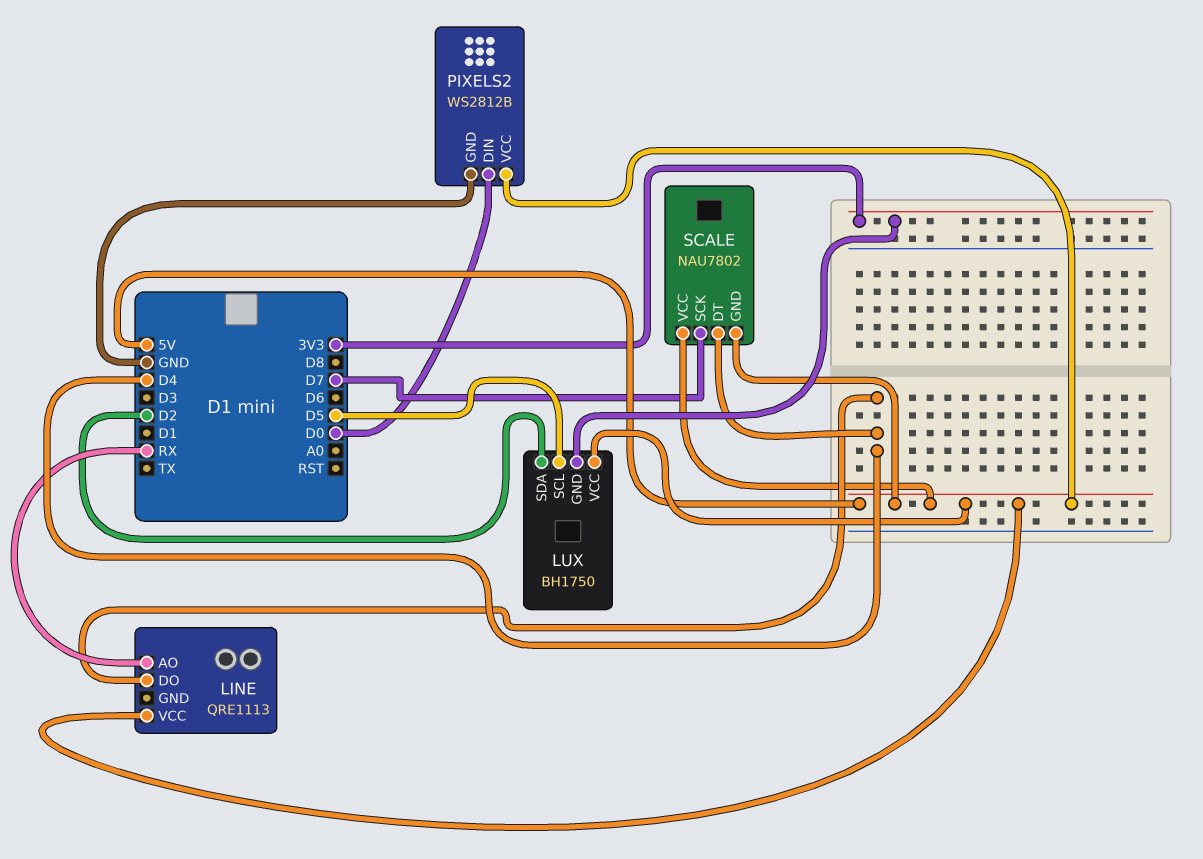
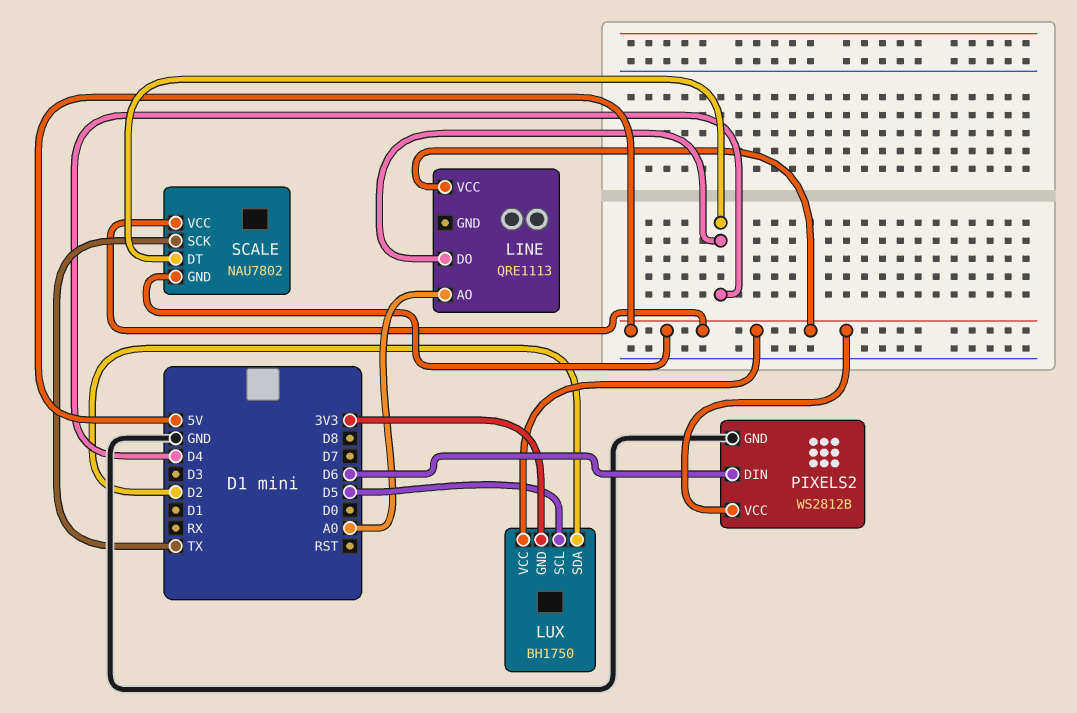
LINE pin AO: RX -> A0
PIXELS2 pin DIN: D0 -> D6
SCALE pin SCK: D7 -> TX

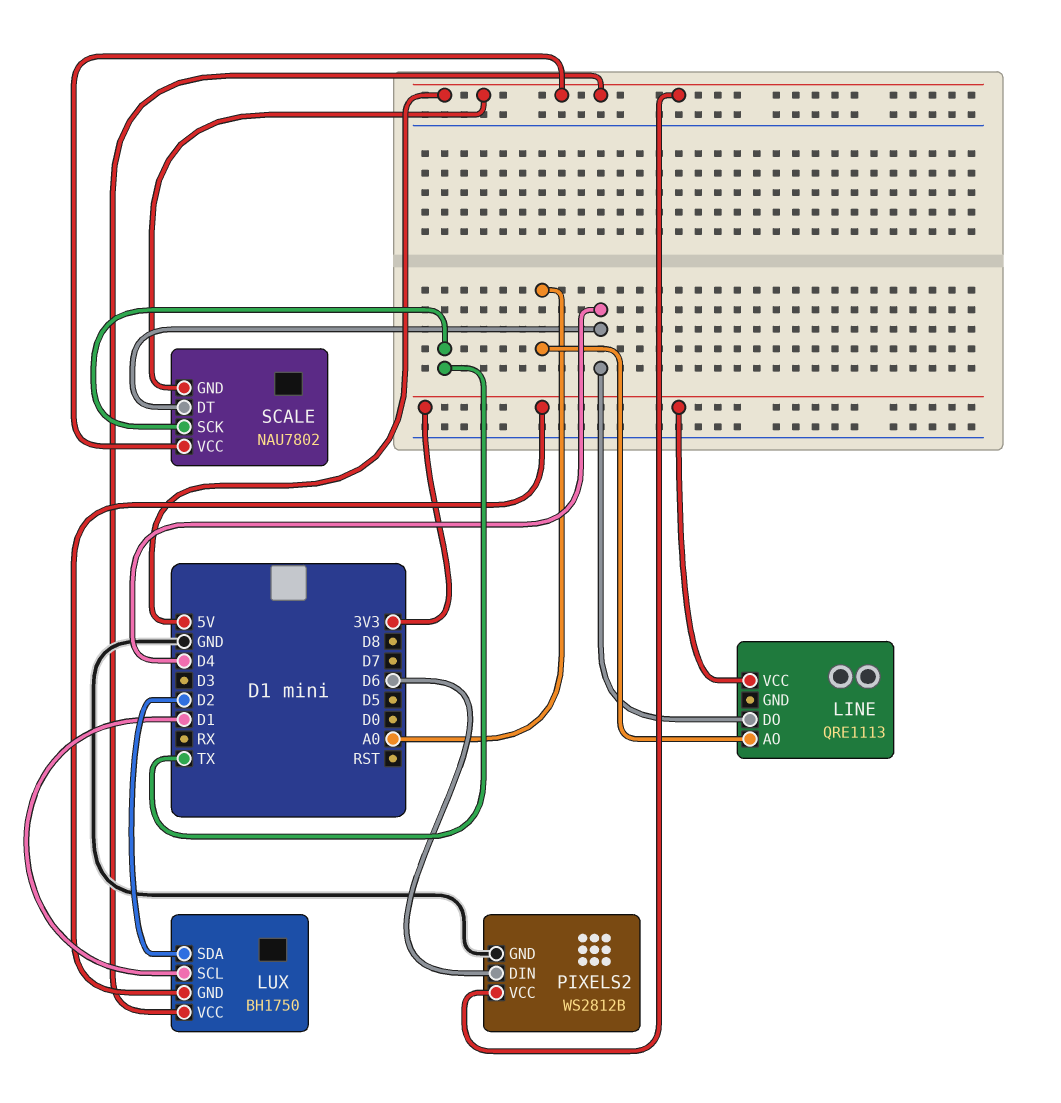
LINE pin VCC: 5V -> 3V3
LUX pin SCL: D5 -> D1

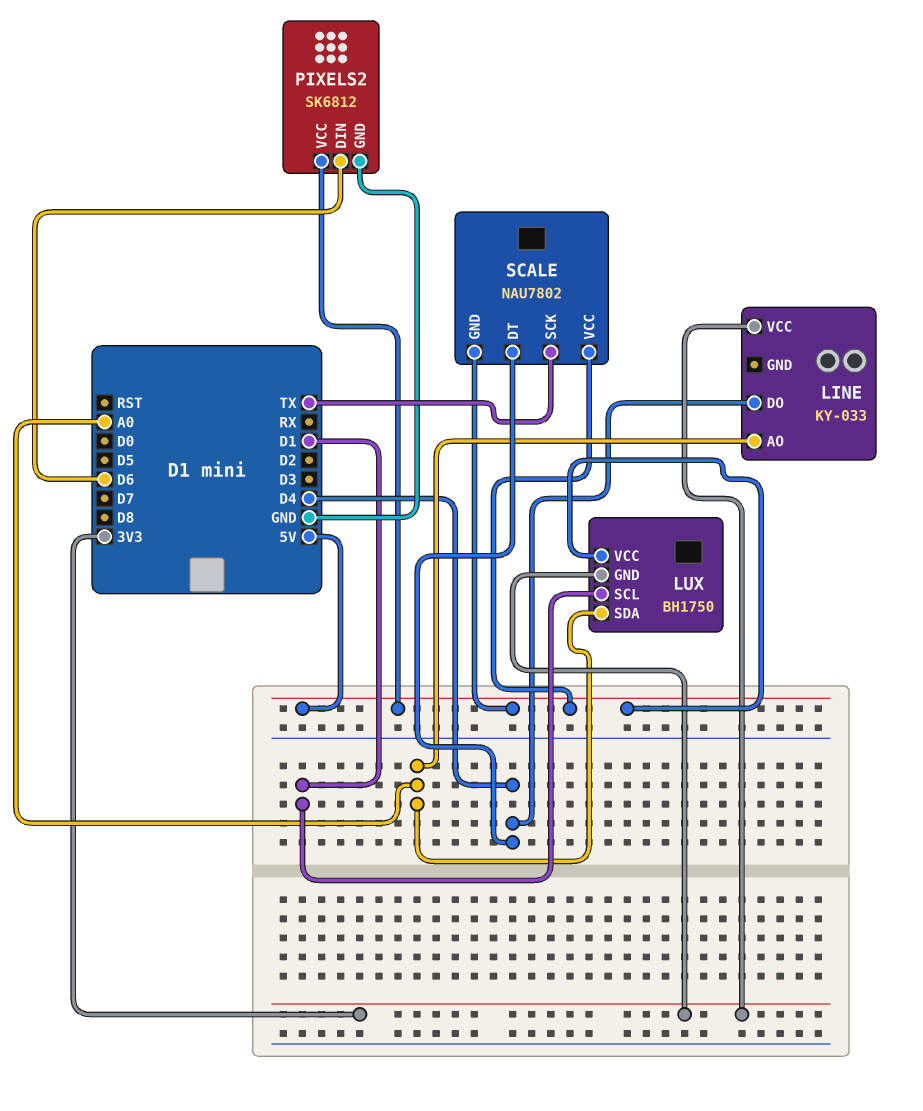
LINE: QRE1113 -> KY-033
LUX pin SDA: D2 -> A0
PIXELS2: WS2812B -> SK6812

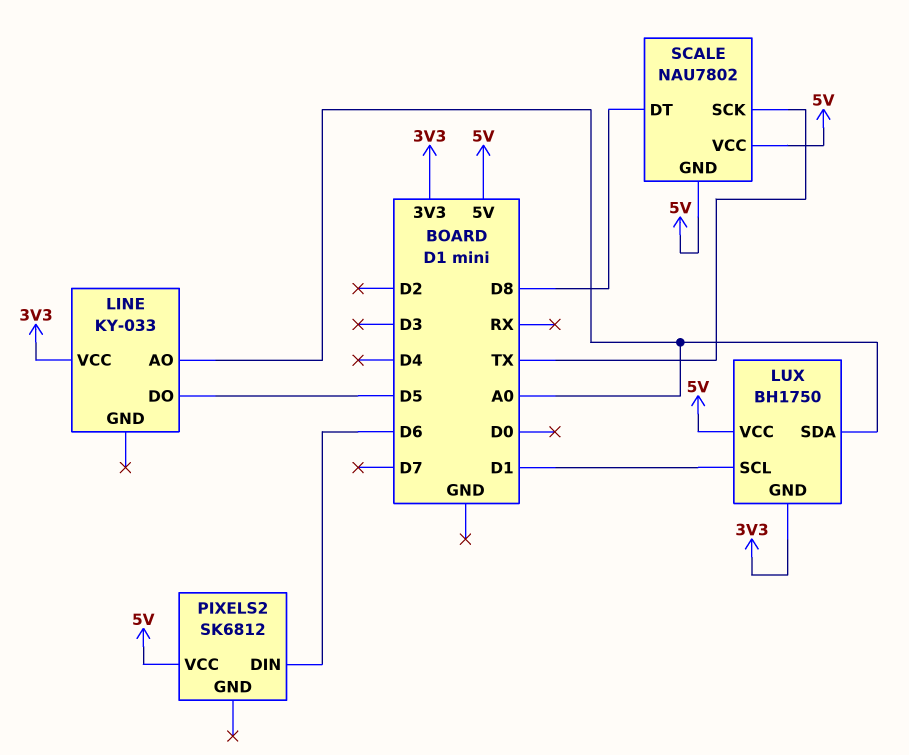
LINE pin DO: D4 -> D5
PIXELS2 pin GND: GND -> none
SCALE pin DT: D4 -> D8

